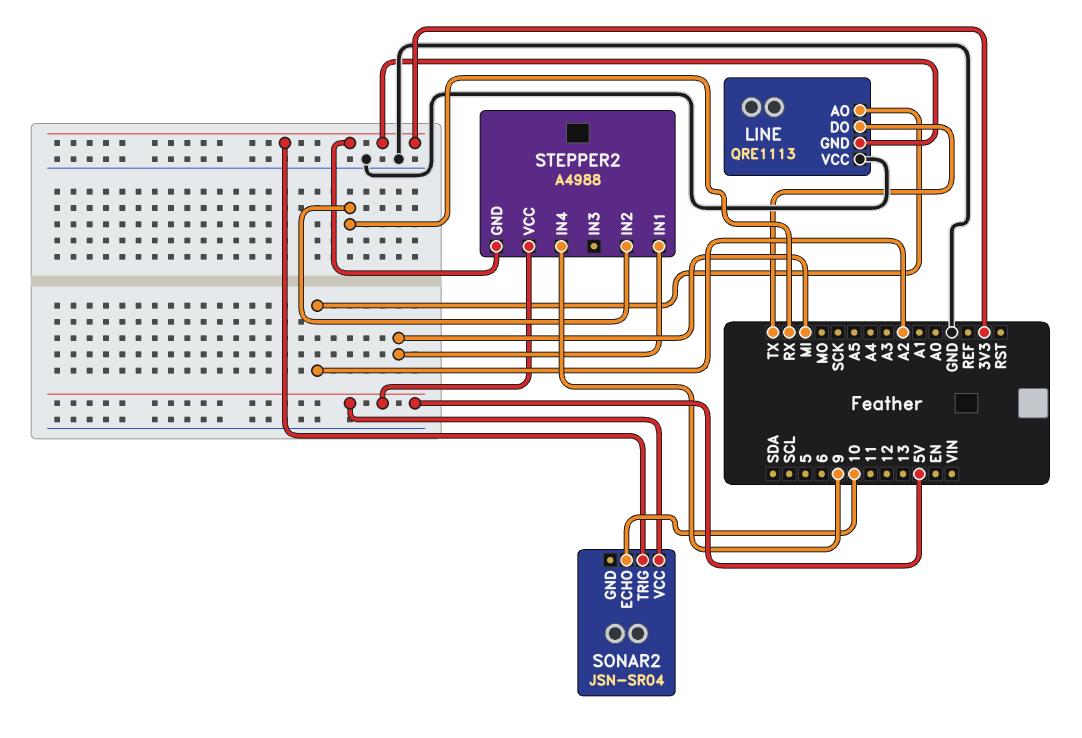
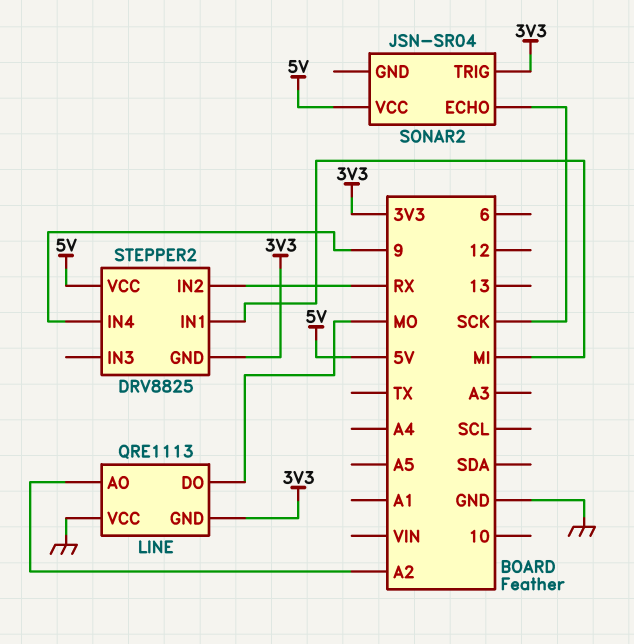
LINE pin DO: TX -> MO
SONAR2 pin ECHO: 10 -> SCK
STEPPER2: A4988 -> DRV8825

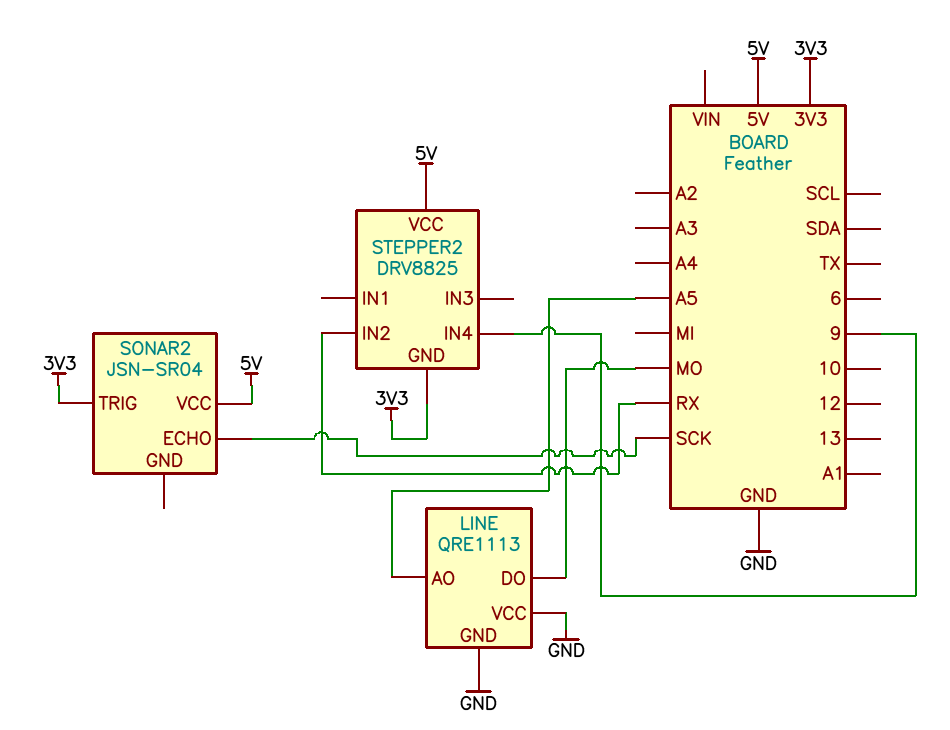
LINE pin AO: A2 -> A5
LINE pin GND: 3V3 -> GND
STEPPER2 pin IN1: MI -> none

